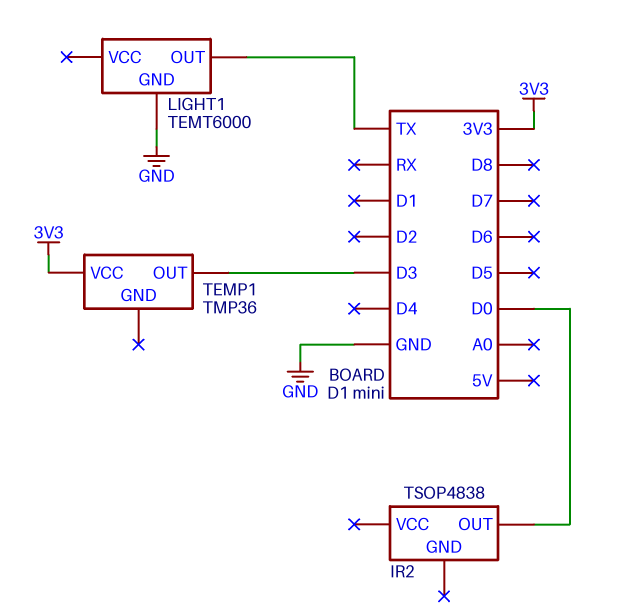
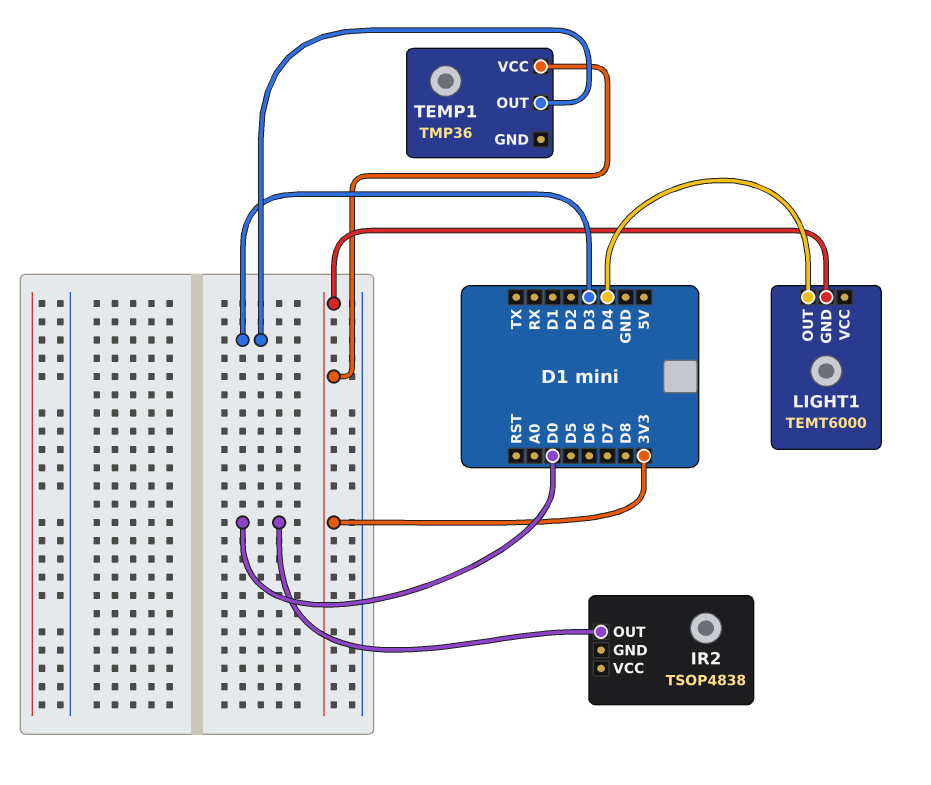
LIGHT1 pin GND: GND -> 3V3
LIGHT1 pin OUT: TX -> D4

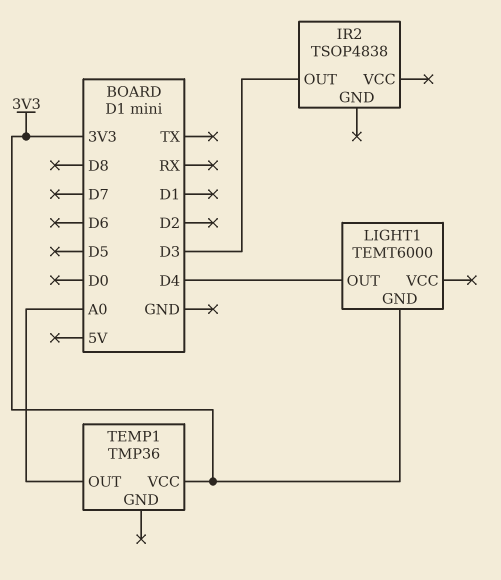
IR2 pin OUT: D0 -> D3
TEMP1 pin OUT: D3 -> A0

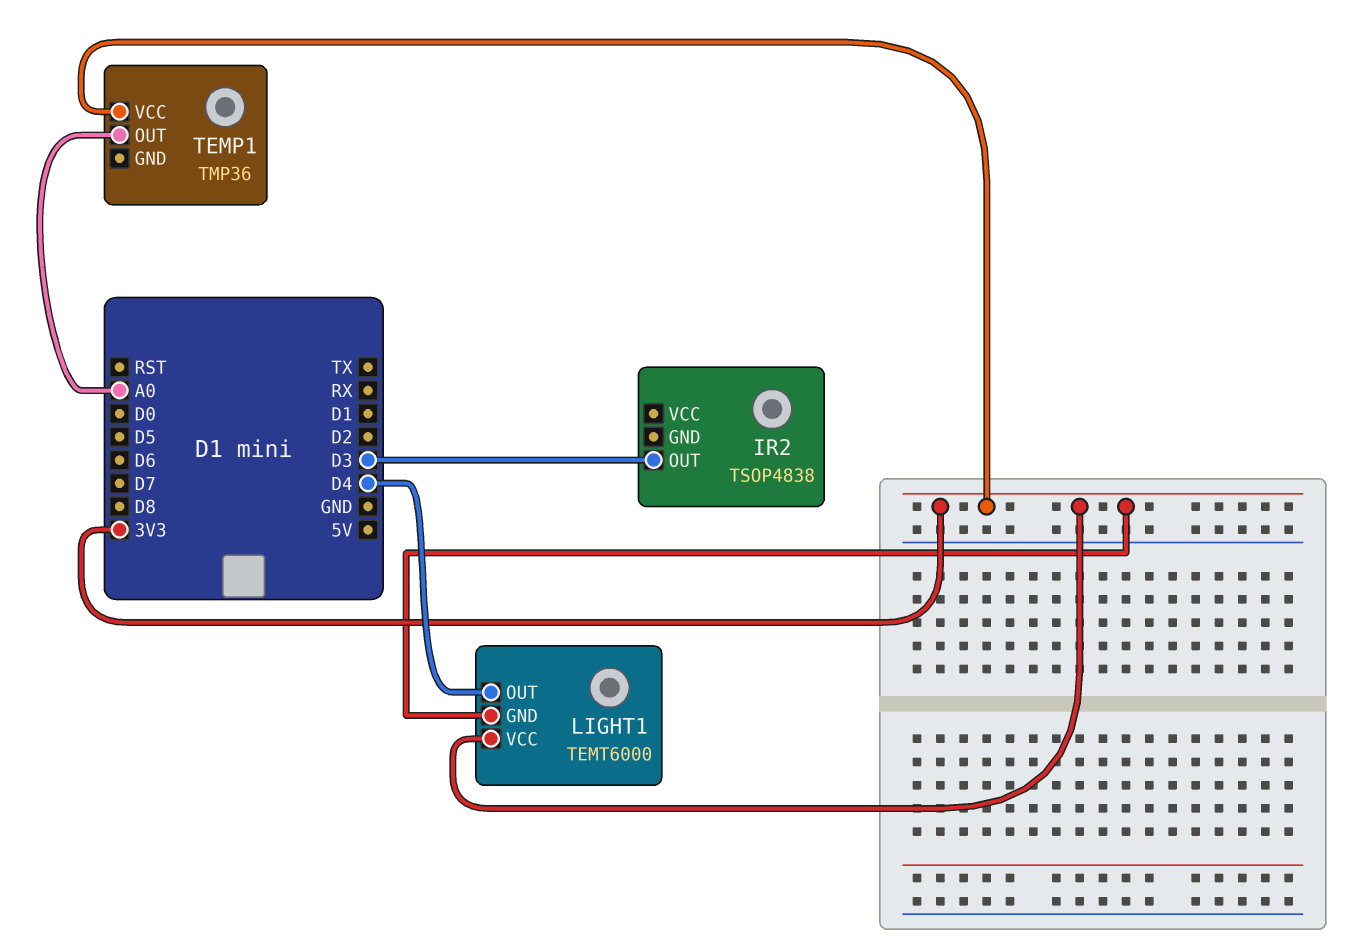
LIGHT1 pin VCC: none -> 3V3

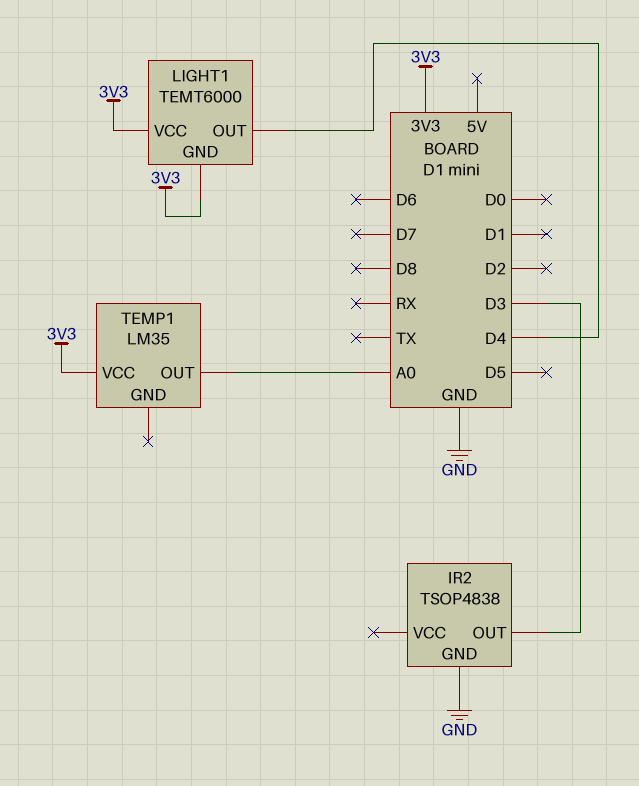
IR2 pin GND: none -> GND
TEMP1: TMP36 -> LM35

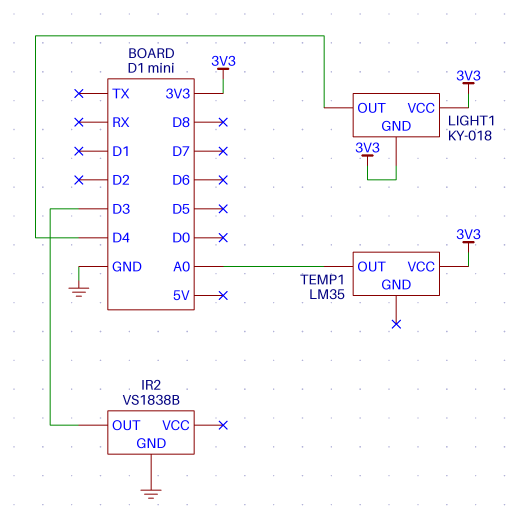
IR2: TSOP4838 -> VS1838B
LIGHT1: TEMT6000 -> KY-018

